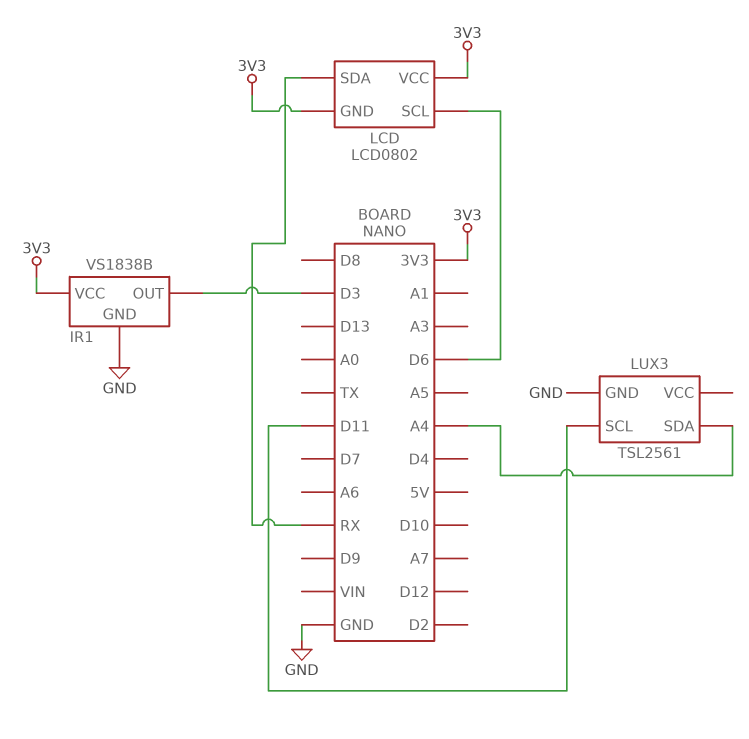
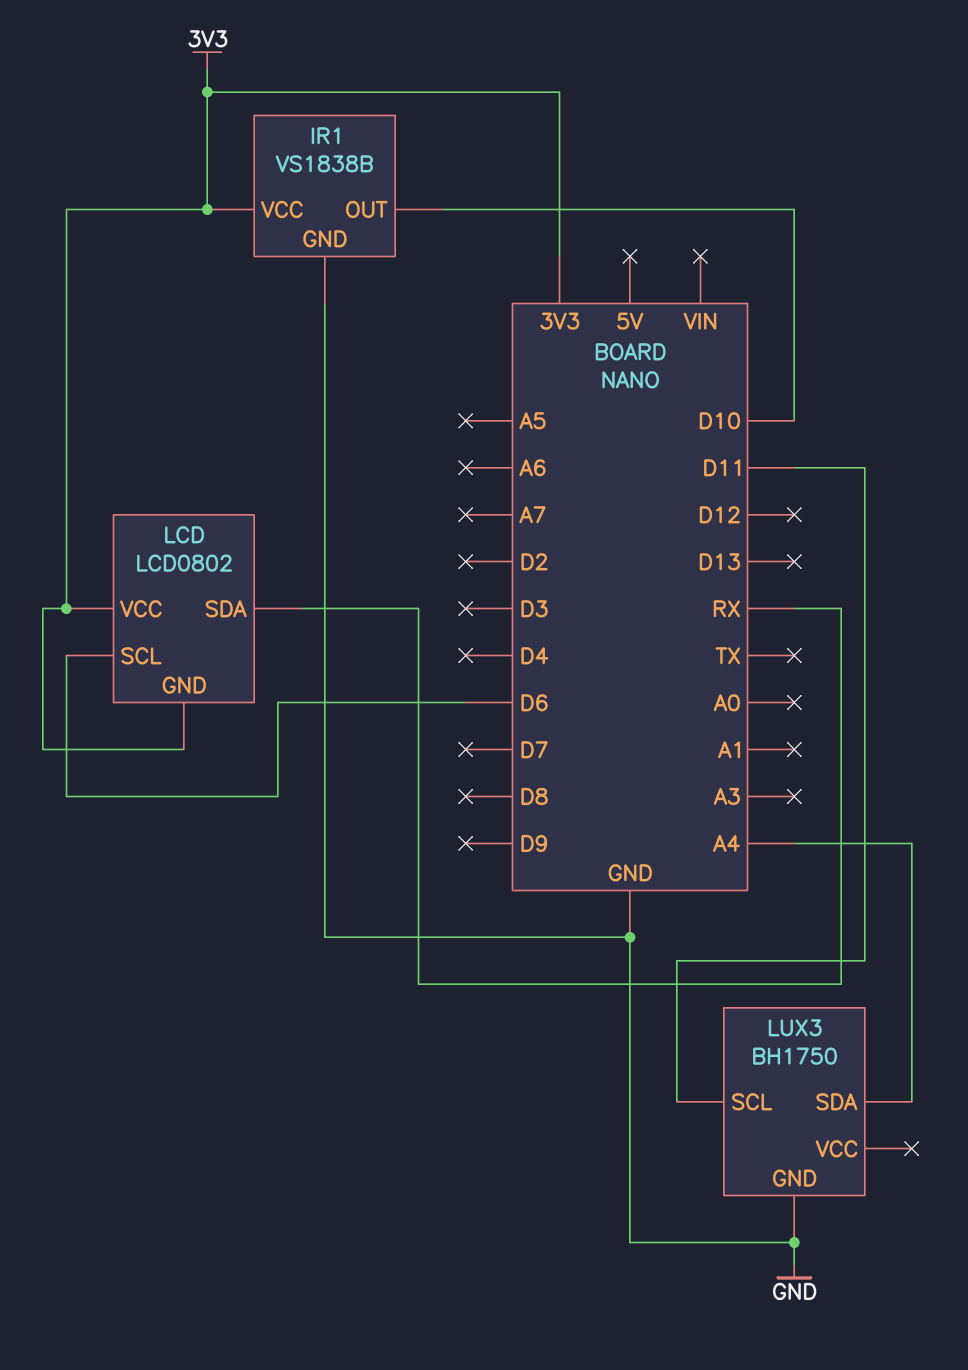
IR1 pin OUT: D3 -> D10
LUX3: TSL2561 -> BH1750

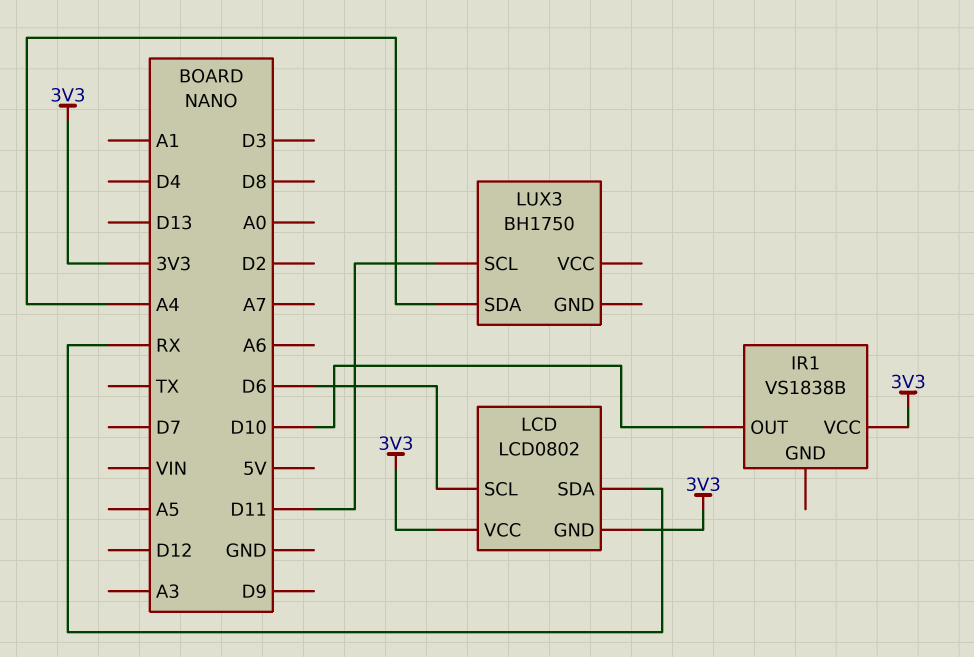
IR1 pin GND: GND -> none
LUX3 pin GND: GND -> none

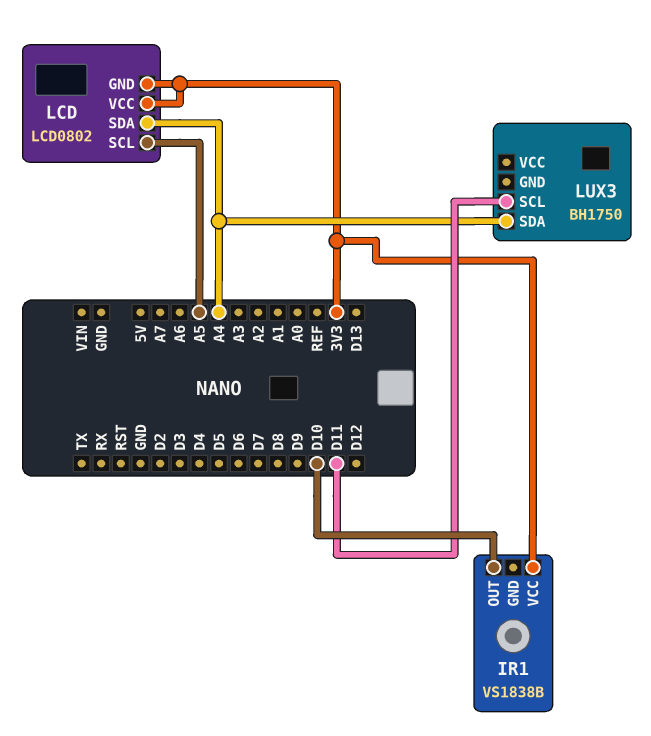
LCD pin SCL: D6 -> A5
LCD pin SDA: RX -> A4

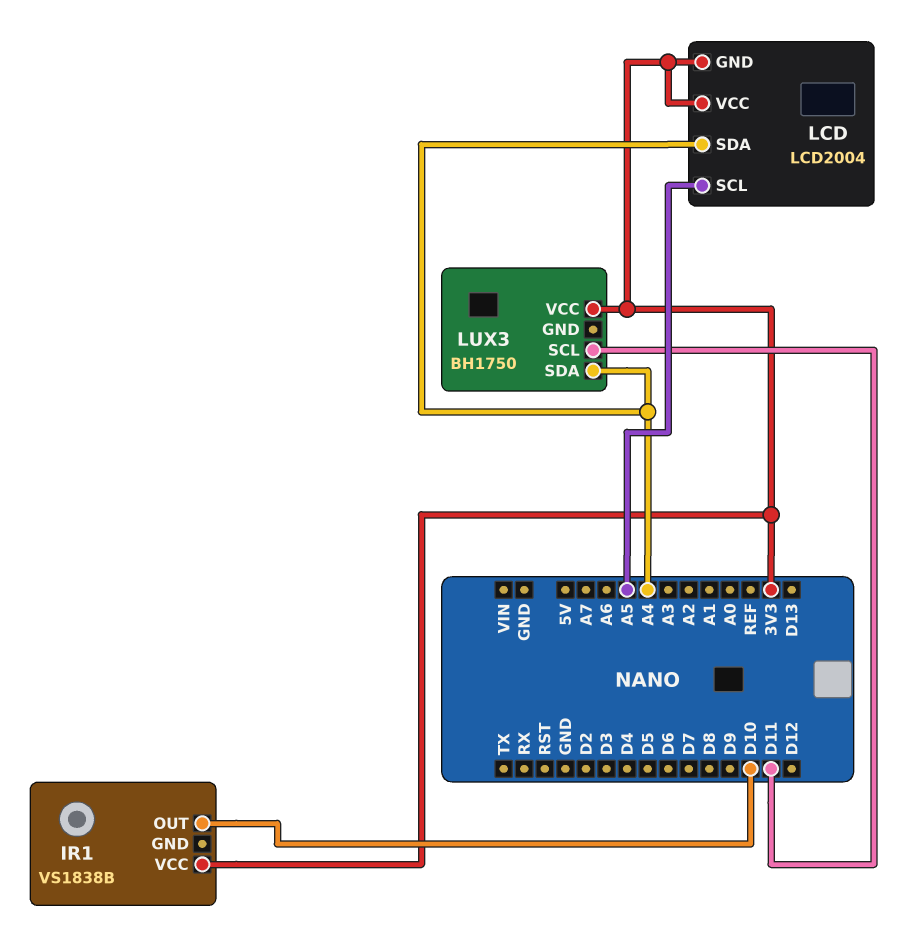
LCD: LCD0802 -> LCD2004
LUX3 pin VCC: none -> 3V3

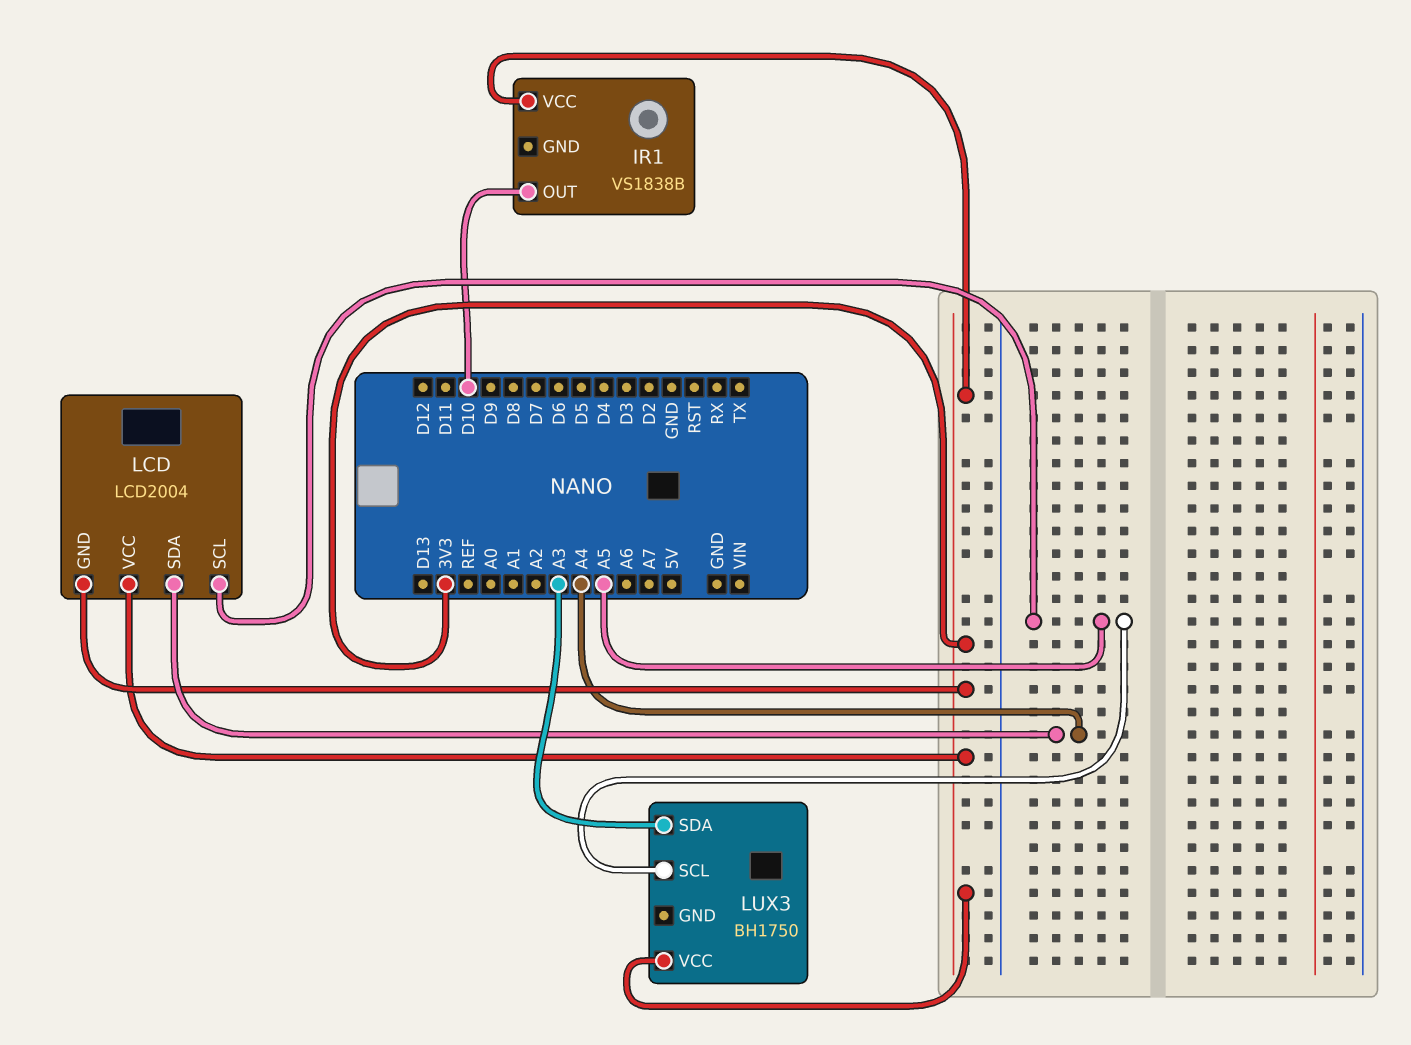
LUX3 pin SCL: D11 -> A5
LUX3 pin SDA: A4 -> A3

